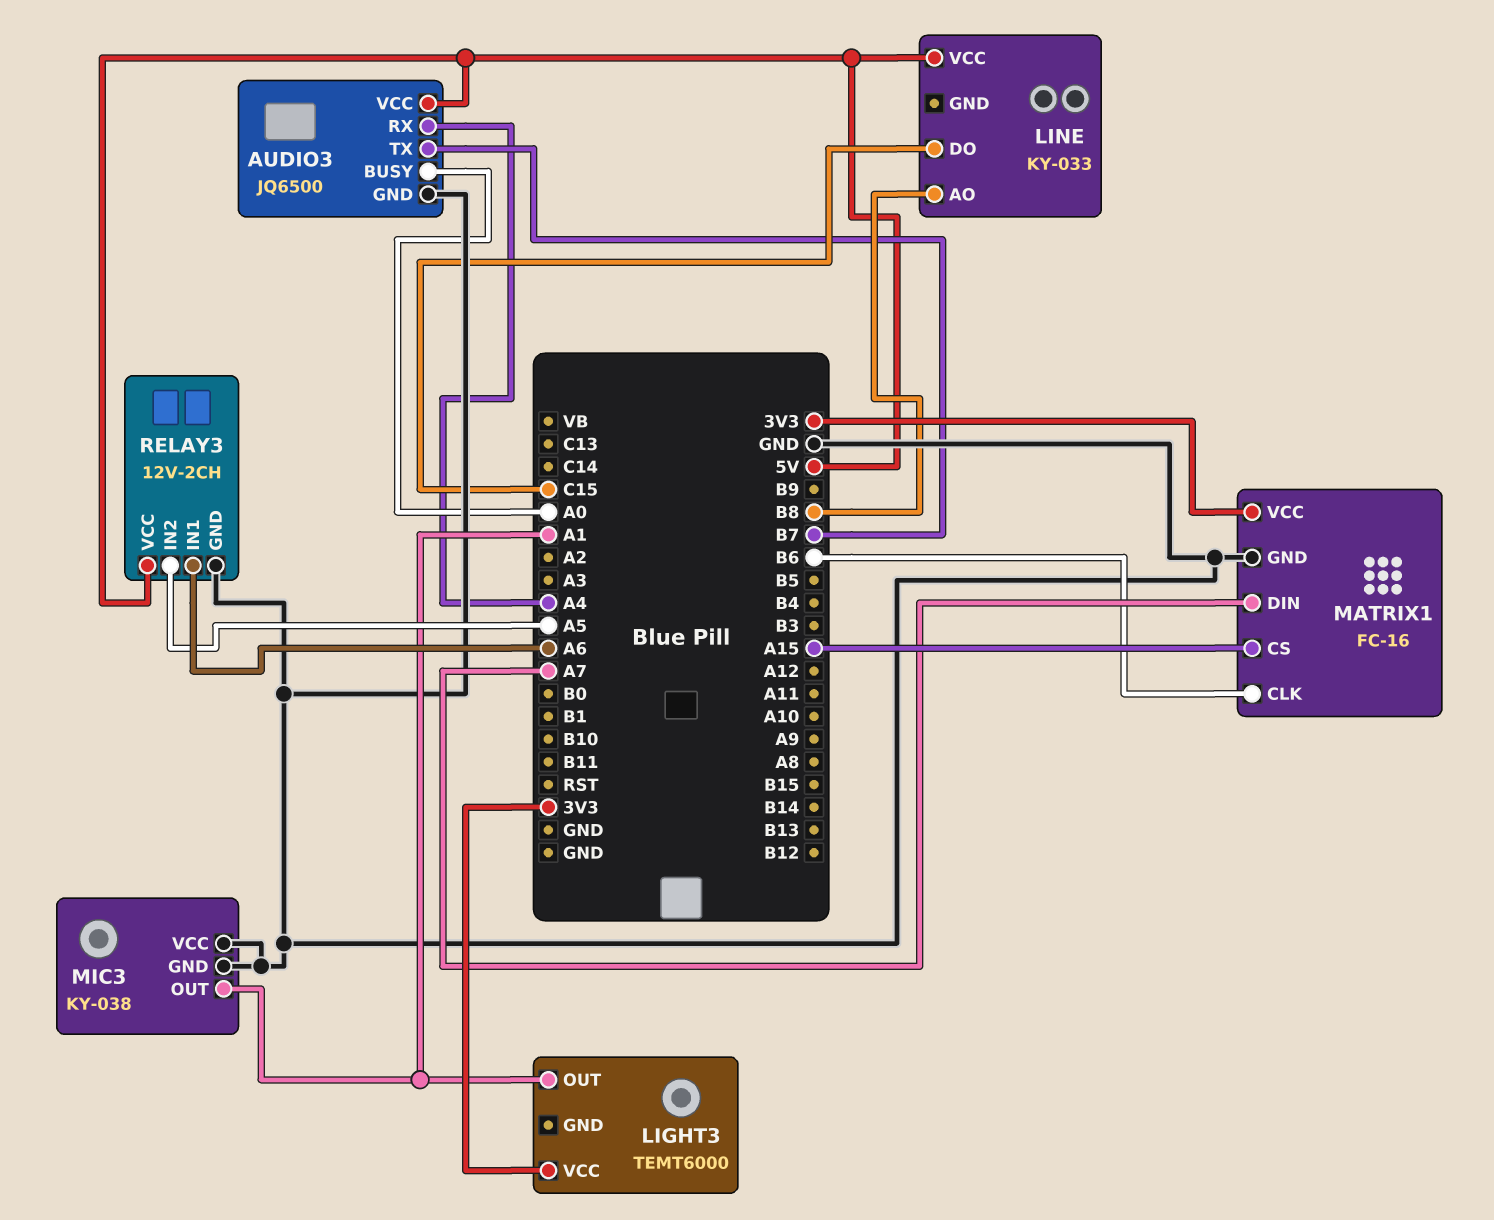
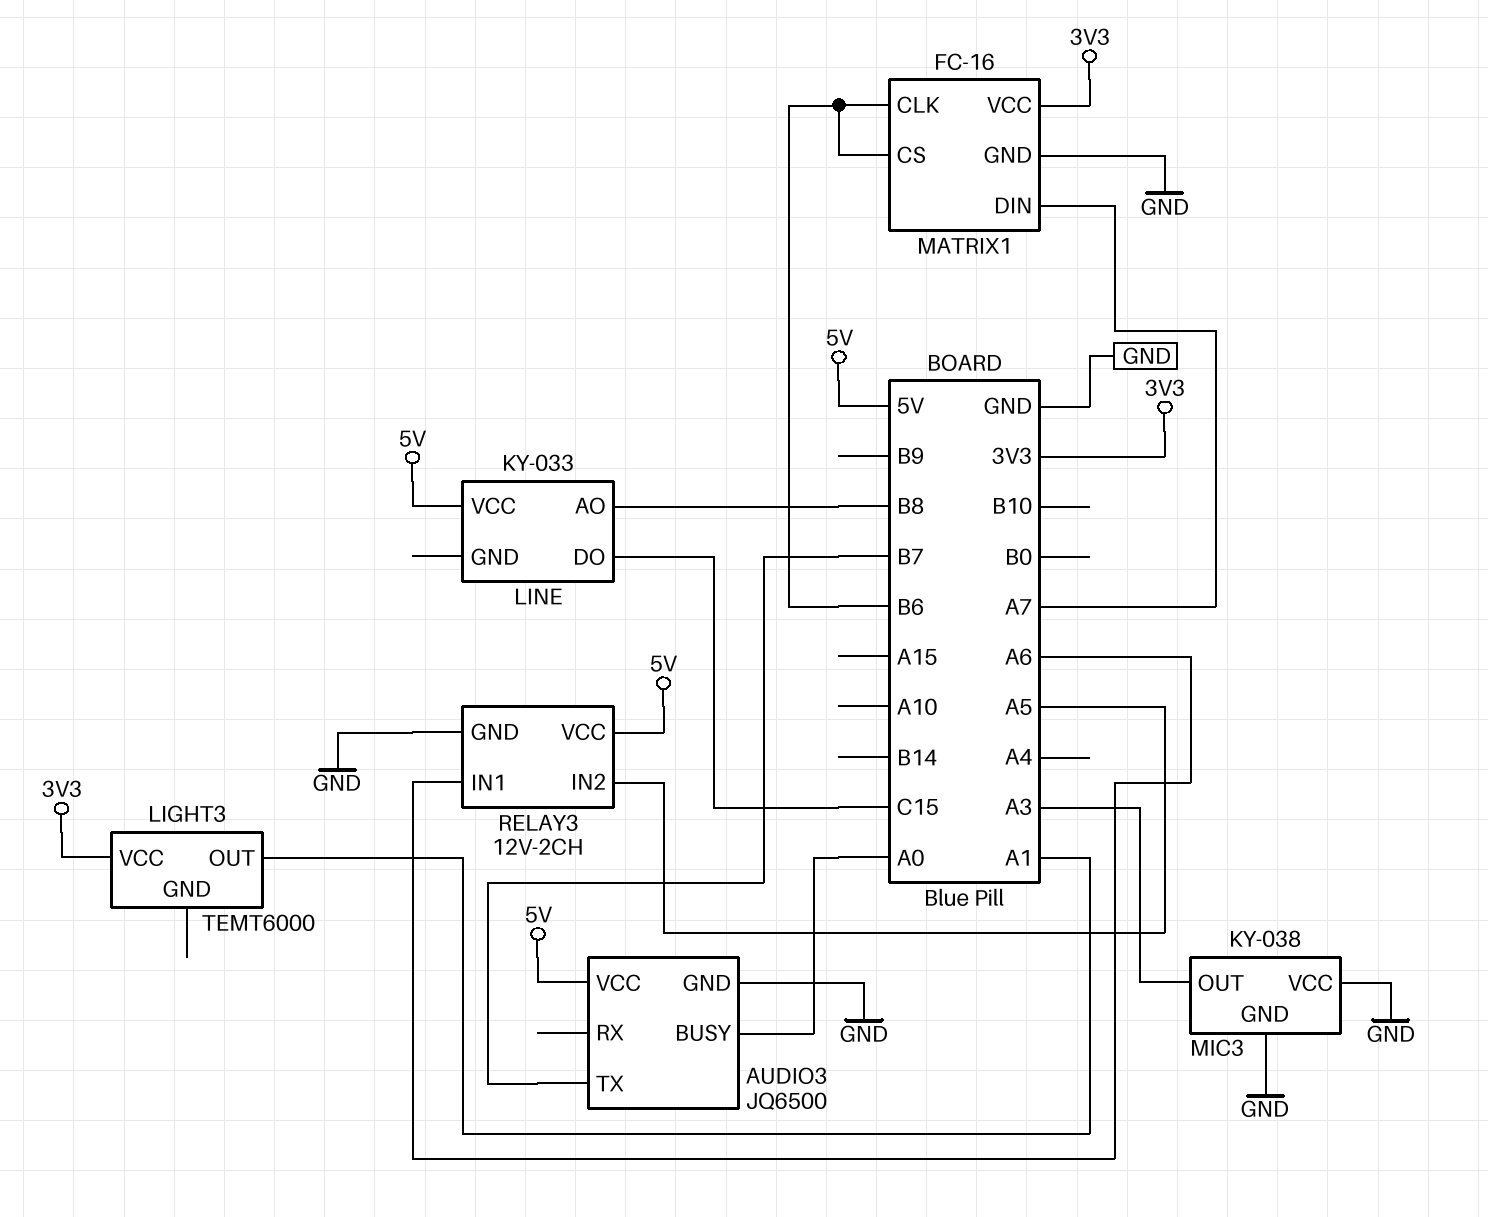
AUDIO3 pin RX: A4 -> none
MATRIX1 pin CS: A15 -> B6
MIC3 pin OUT: A1 -> A3

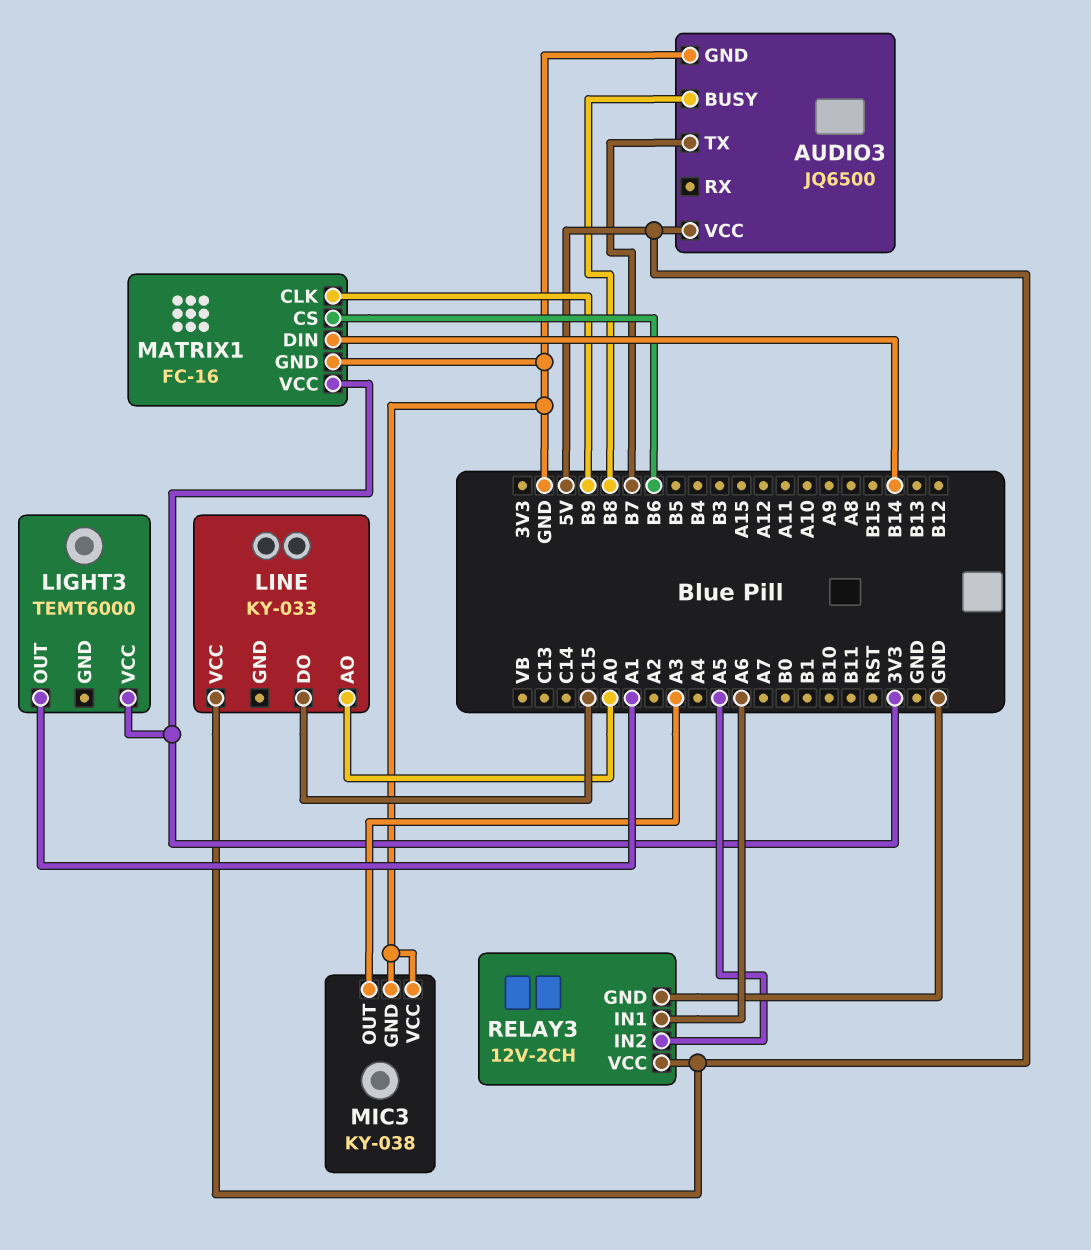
AUDIO3 pin BUSY: A0 -> B8
LINE pin AO: B8 -> A0
MATRIX1 pin CLK: B6 -> B9
MATRIX1 pin DIN: A7 -> B14

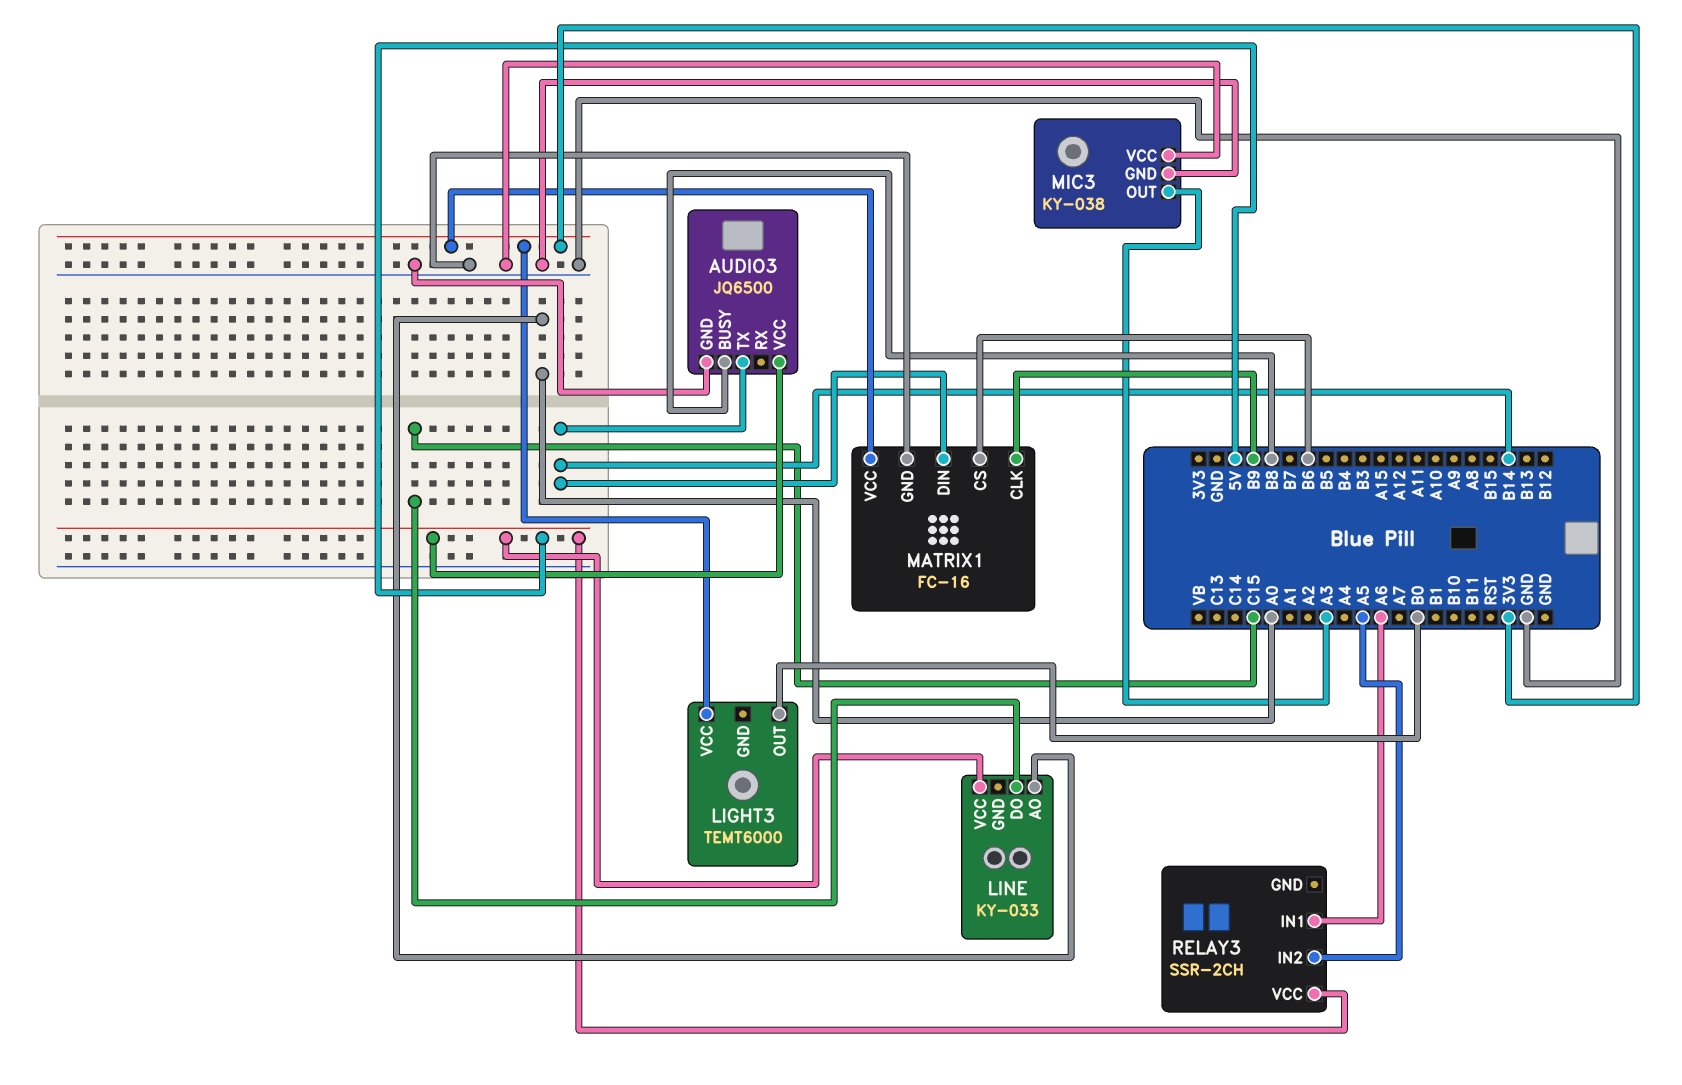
AUDIO3 pin TX: B7 -> B14
LIGHT3 pin OUT: A1 -> B0
RELAY3: 12V-2CH -> SSR-2CH
RELAY3 pin GND: GND -> none

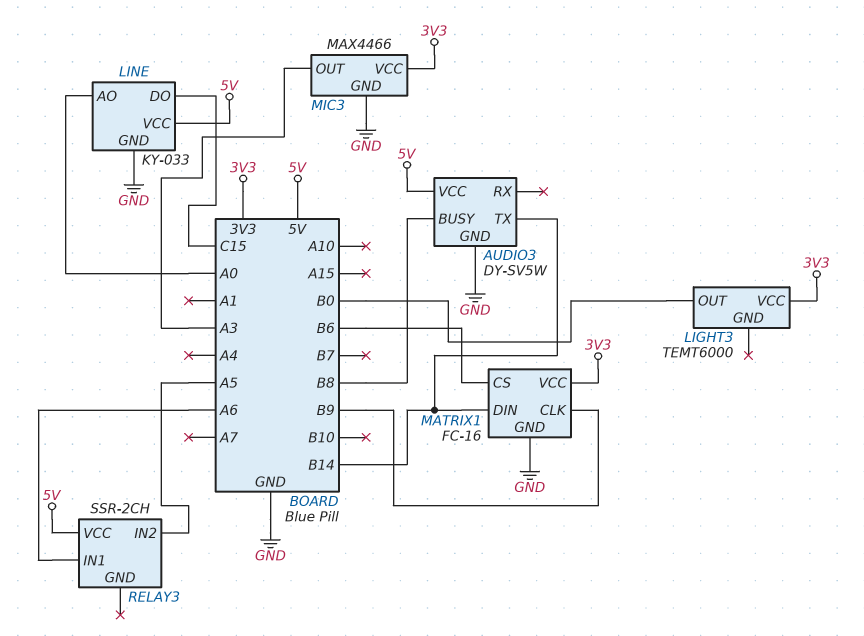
AUDIO3: JQ6500 -> DY-SV5W
LINE pin GND: none -> GND
MIC3: KY-038 -> MAX4466
MIC3 pin VCC: GND -> 3V3

